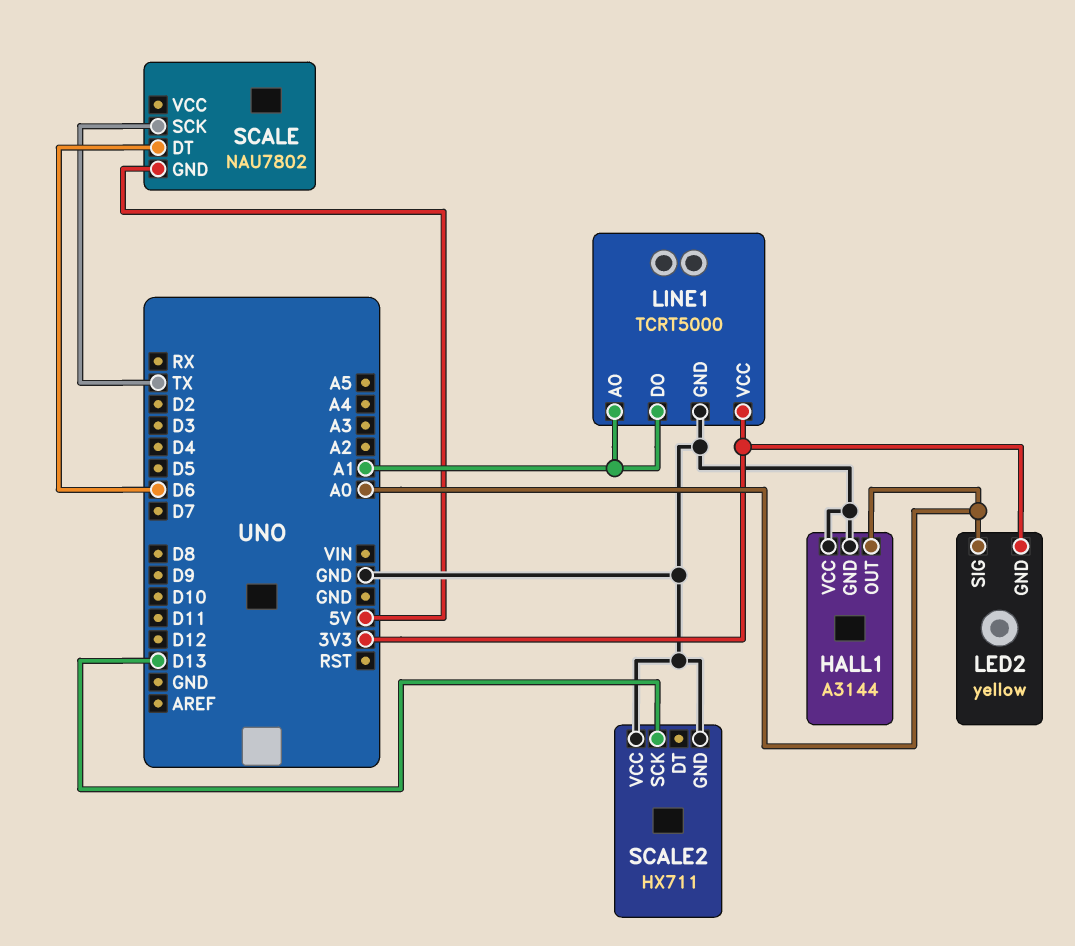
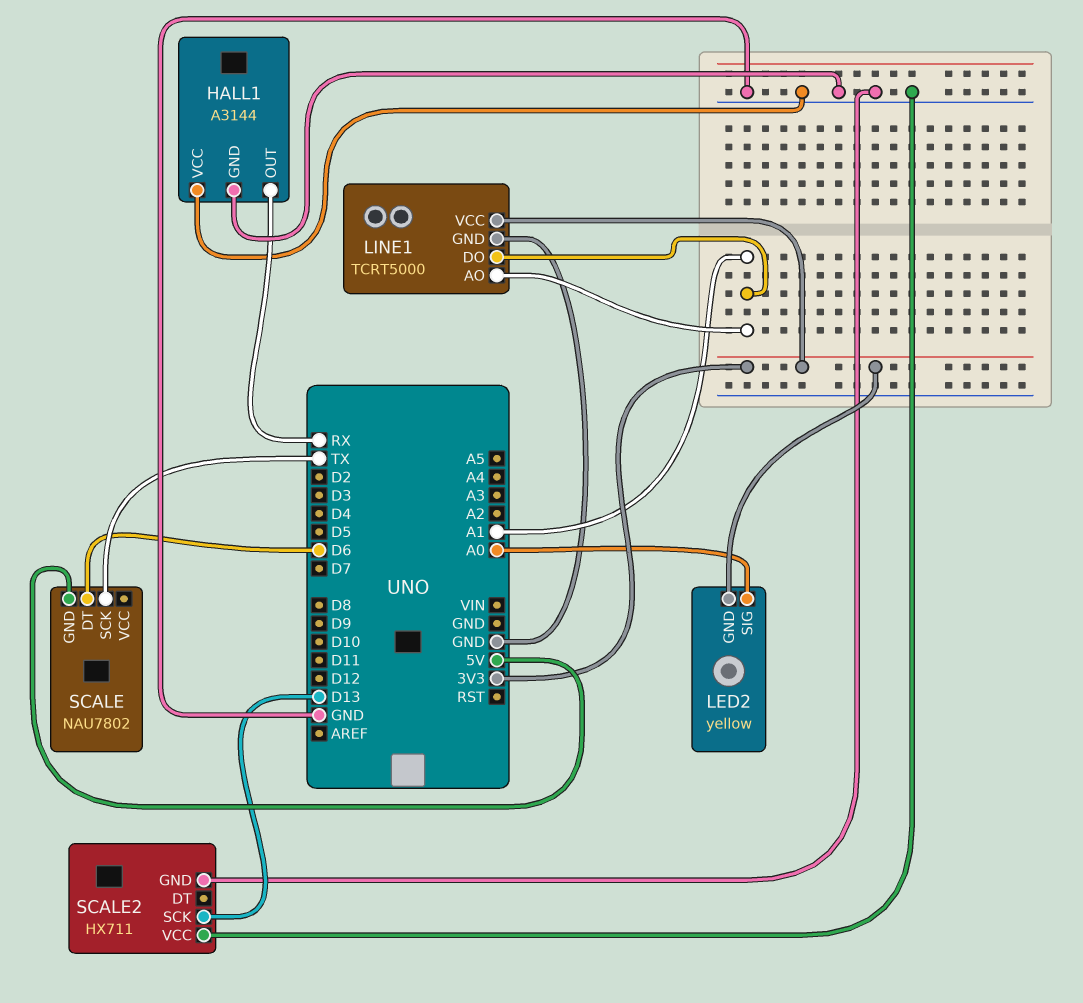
HALL1 pin OUT: A0 -> RX

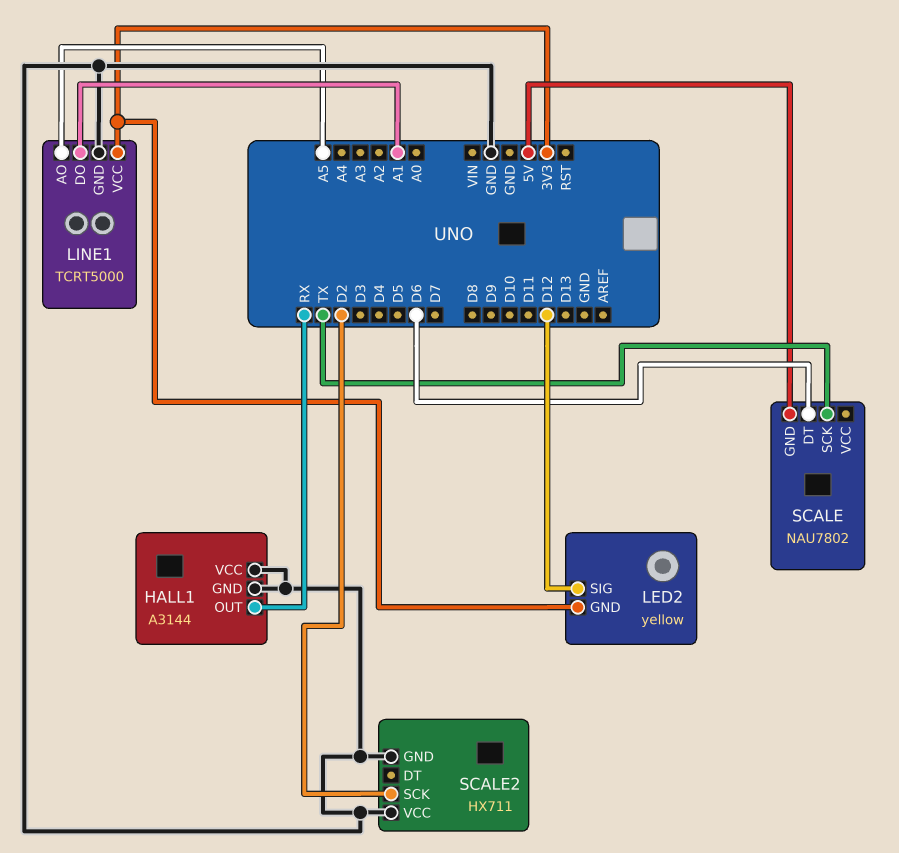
LED2 pin SIG: A0 -> D12
LINE1 pin AO: A1 -> A5
SCALE2 pin SCK: D13 -> D2

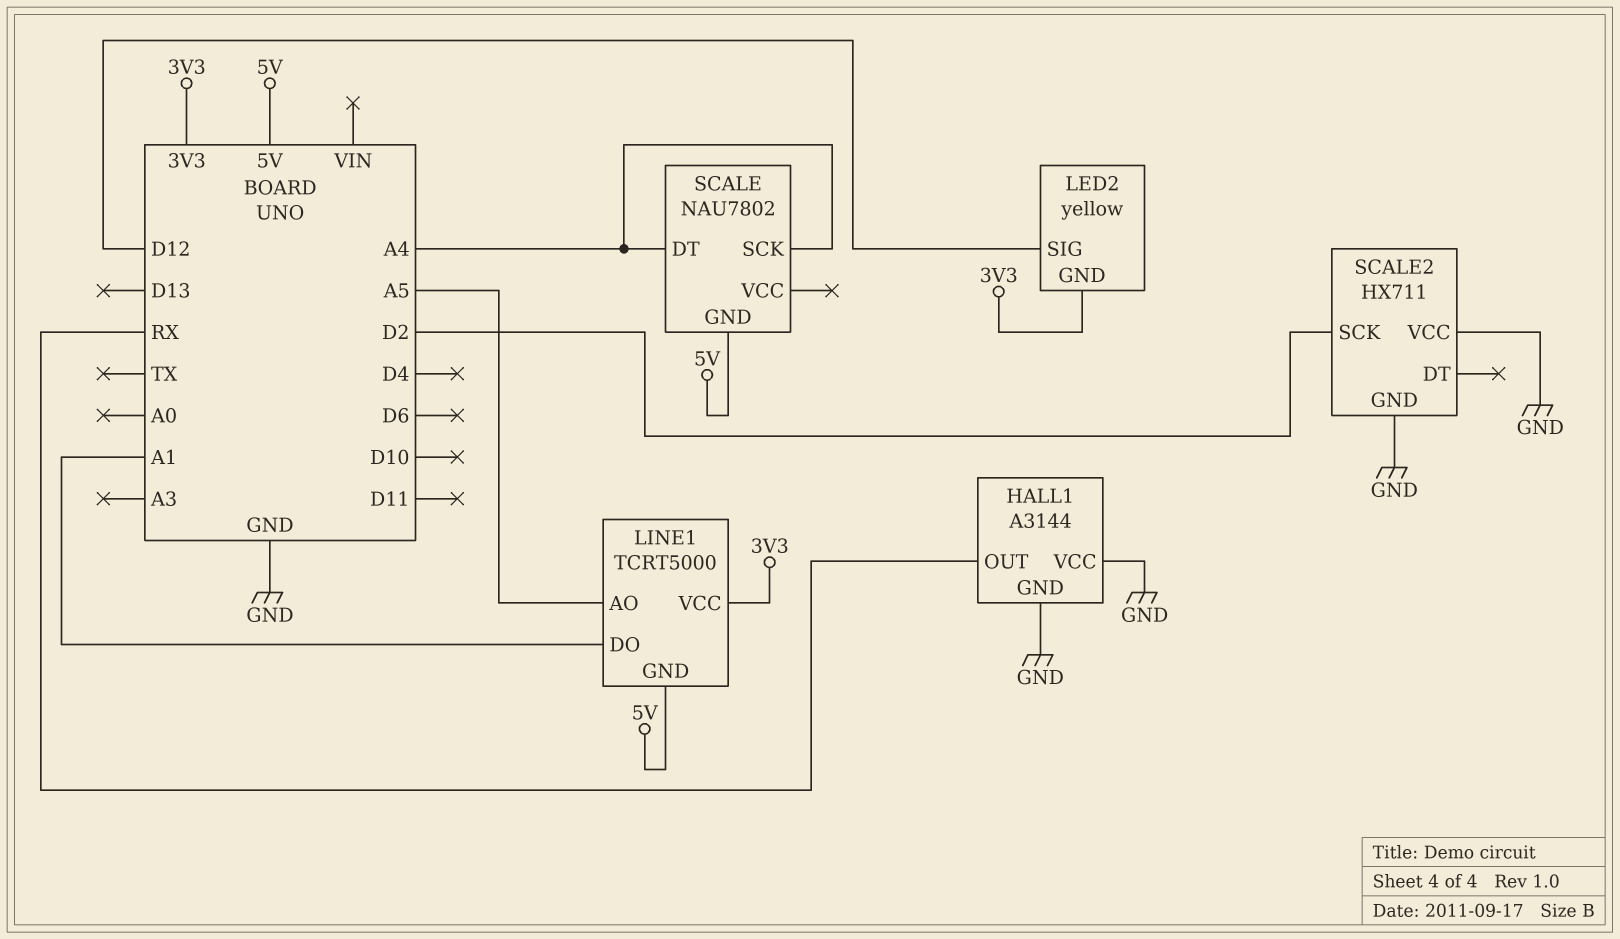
LINE1 pin GND: GND -> 5V
SCALE pin DT: D6 -> A4
SCALE pin SCK: TX -> A4

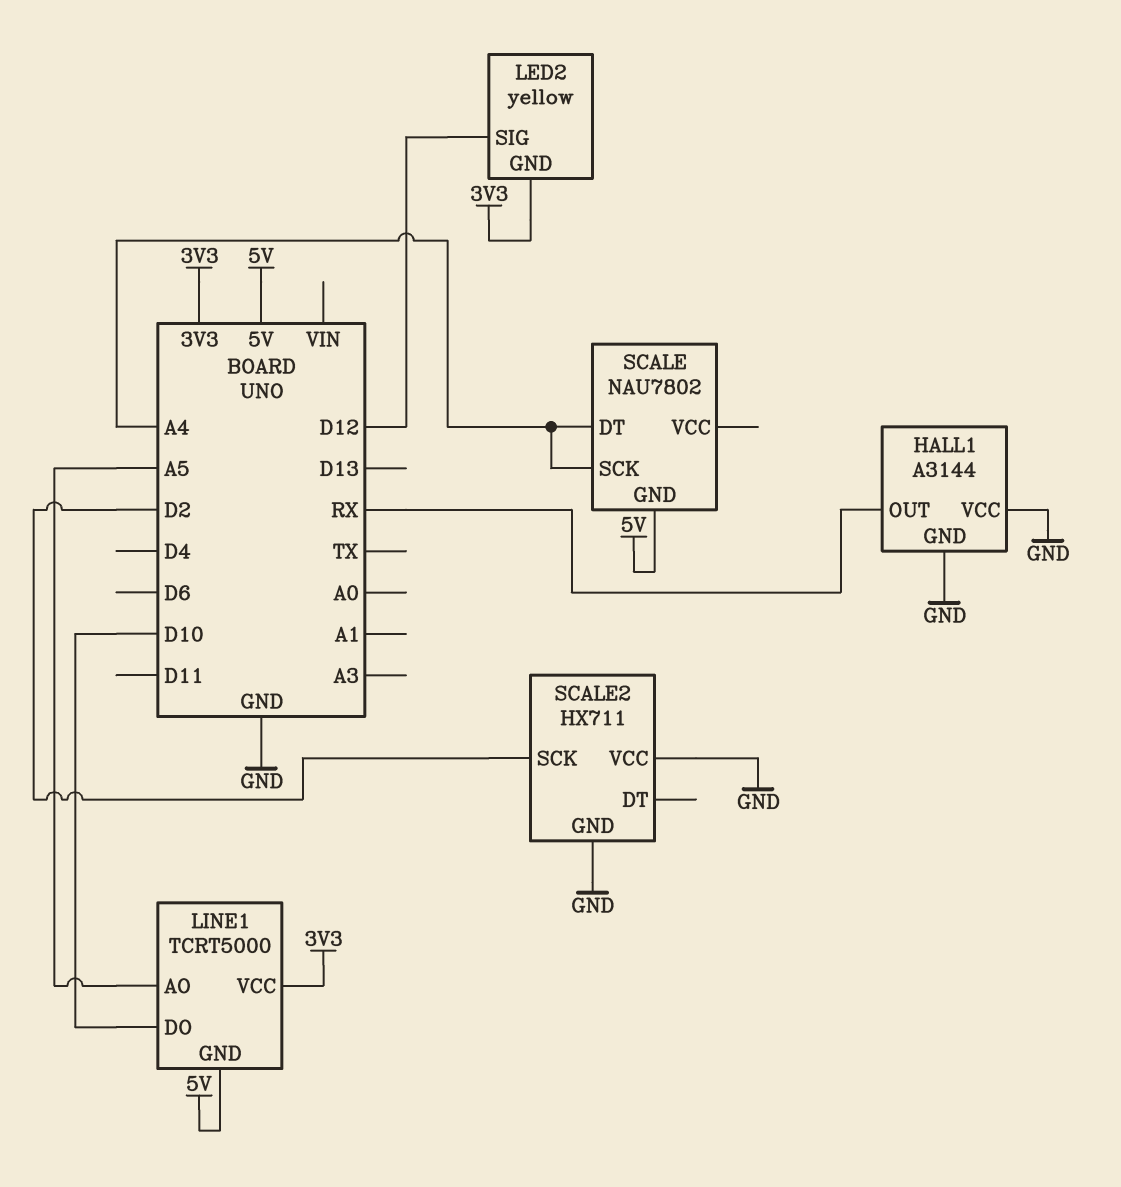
LINE1 pin DO: A1 -> D10

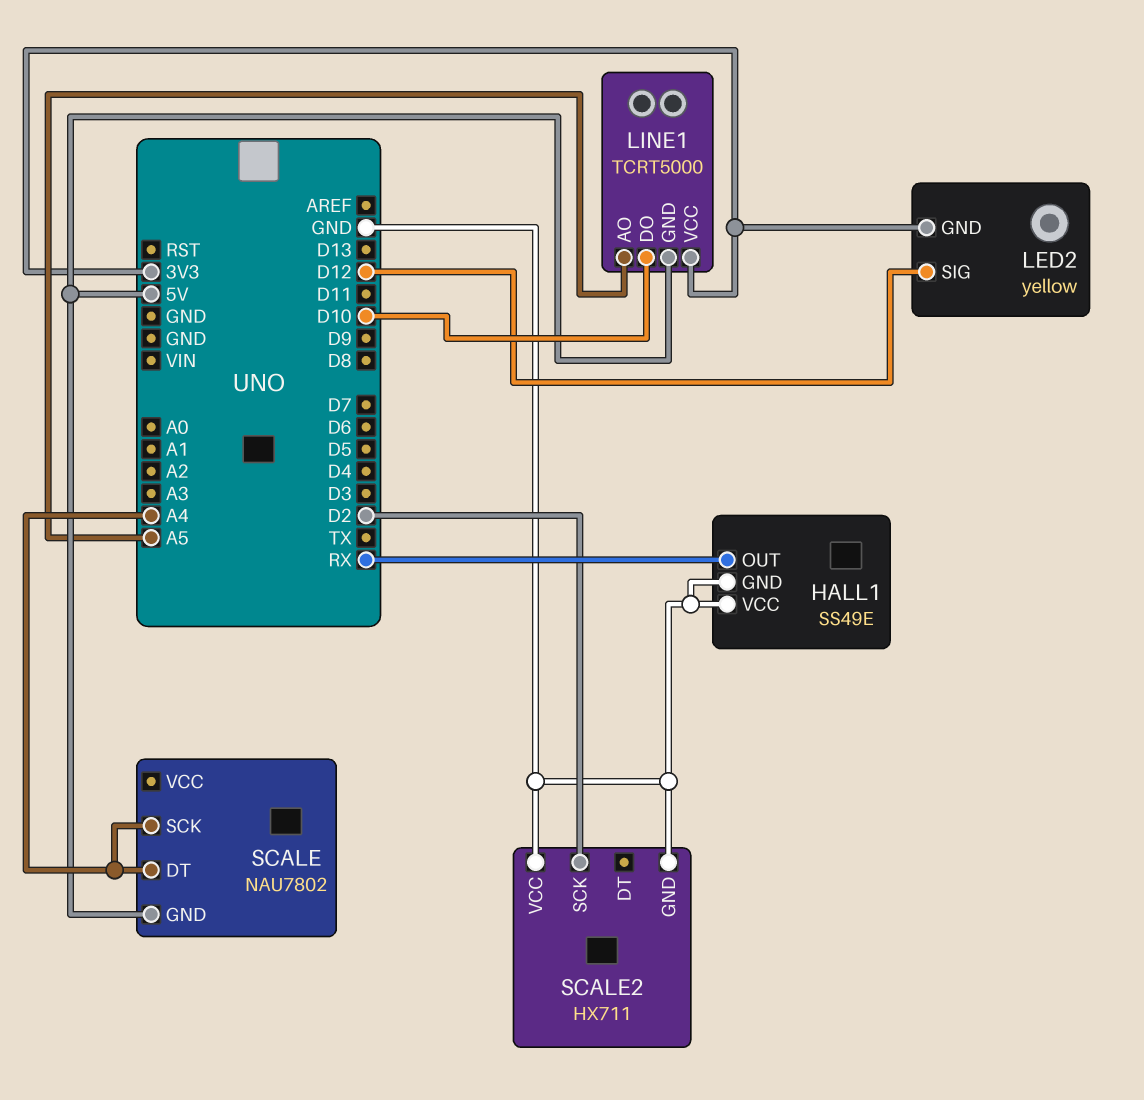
HALL1: A3144 -> SS49E

